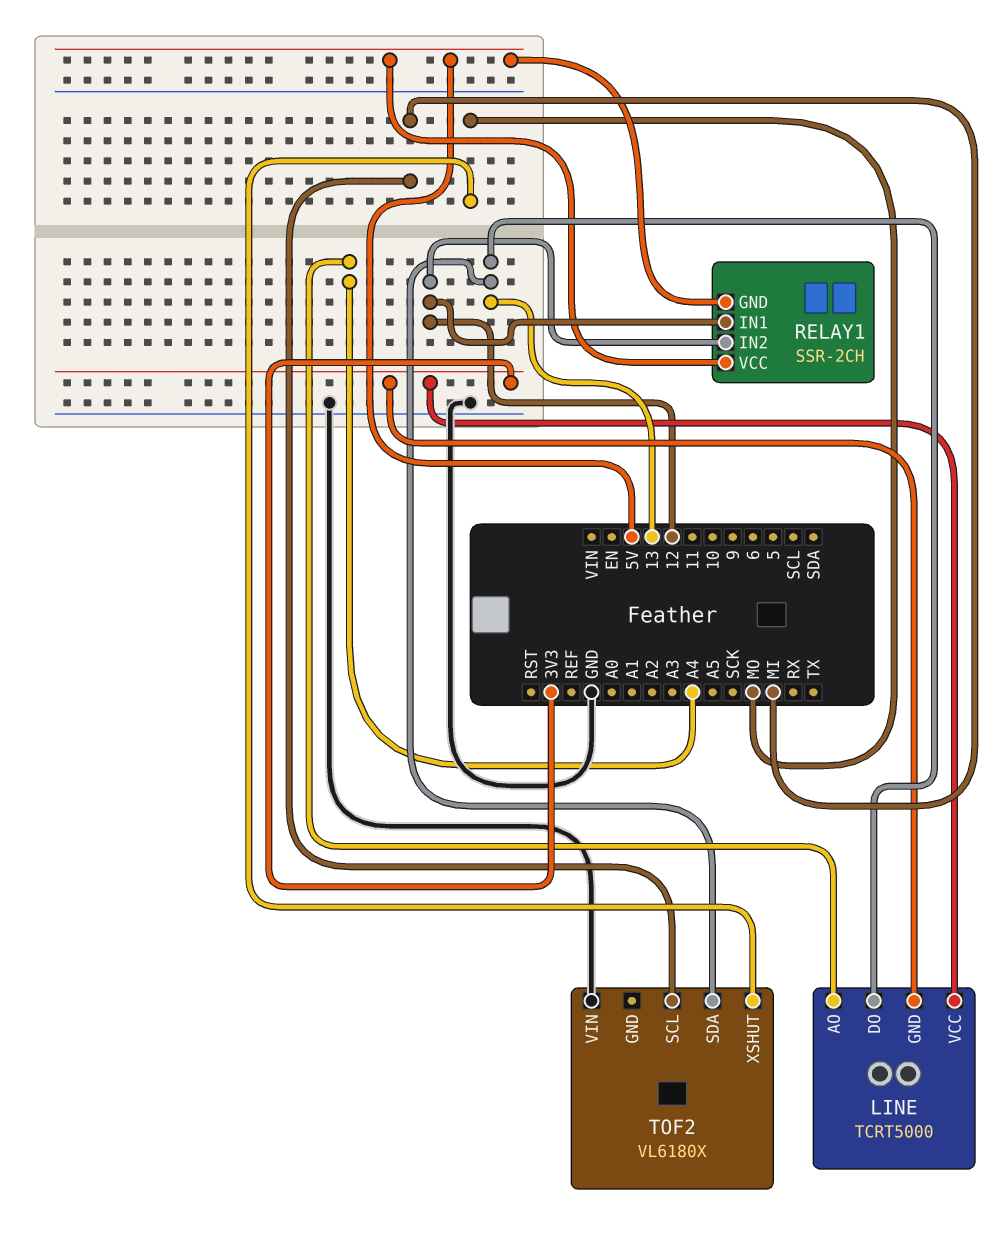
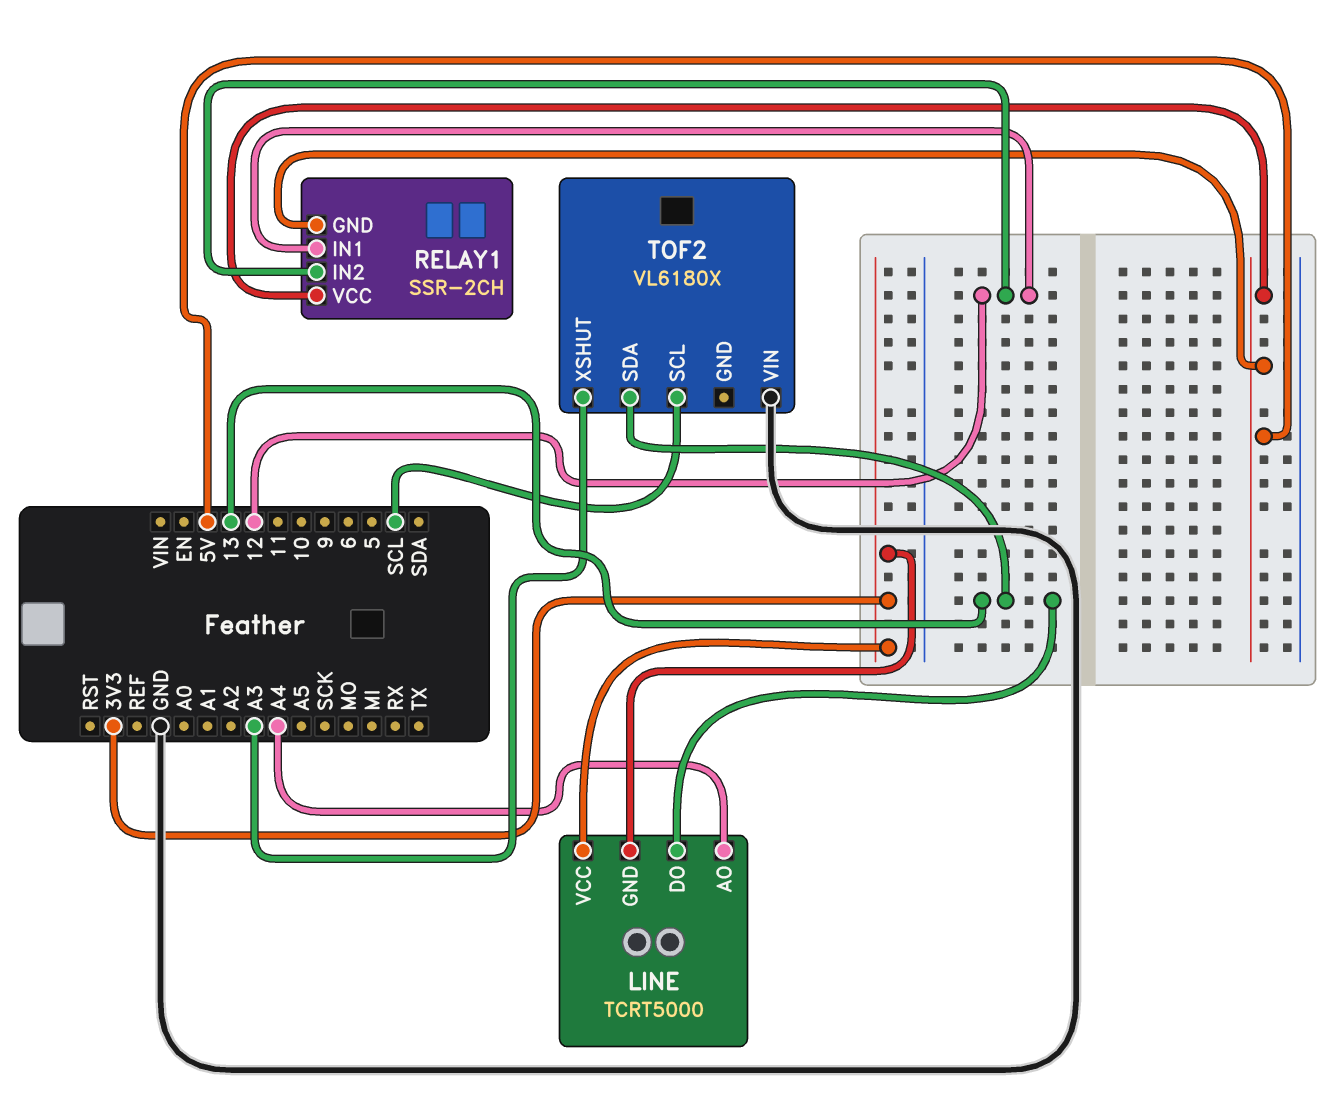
TOF2 pin SCL: MI -> SCL
TOF2 pin XSHUT: MO -> A3

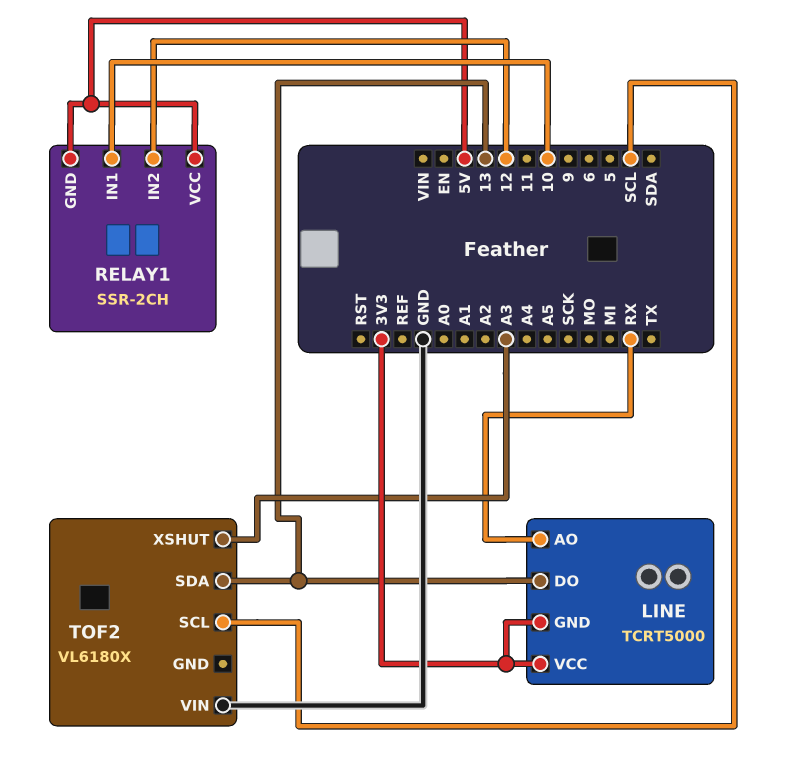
LINE pin AO: A4 -> RX
RELAY1 pin IN1: 12 -> 10

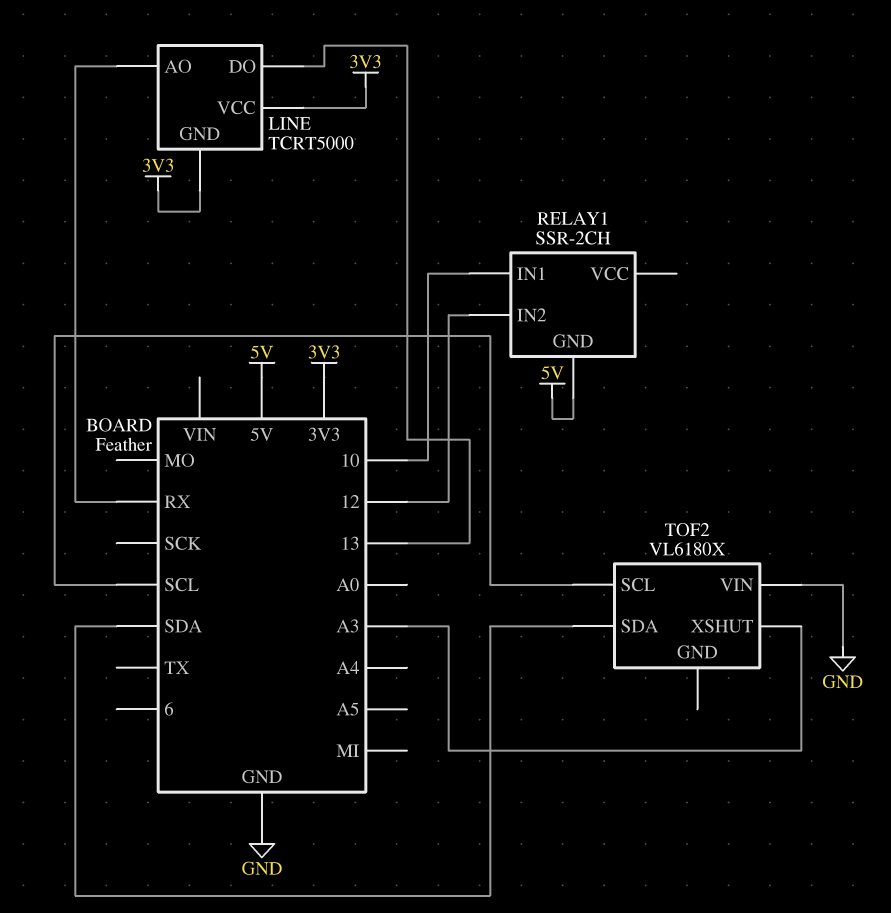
RELAY1 pin VCC: 5V -> none
TOF2 pin SDA: 13 -> SDA

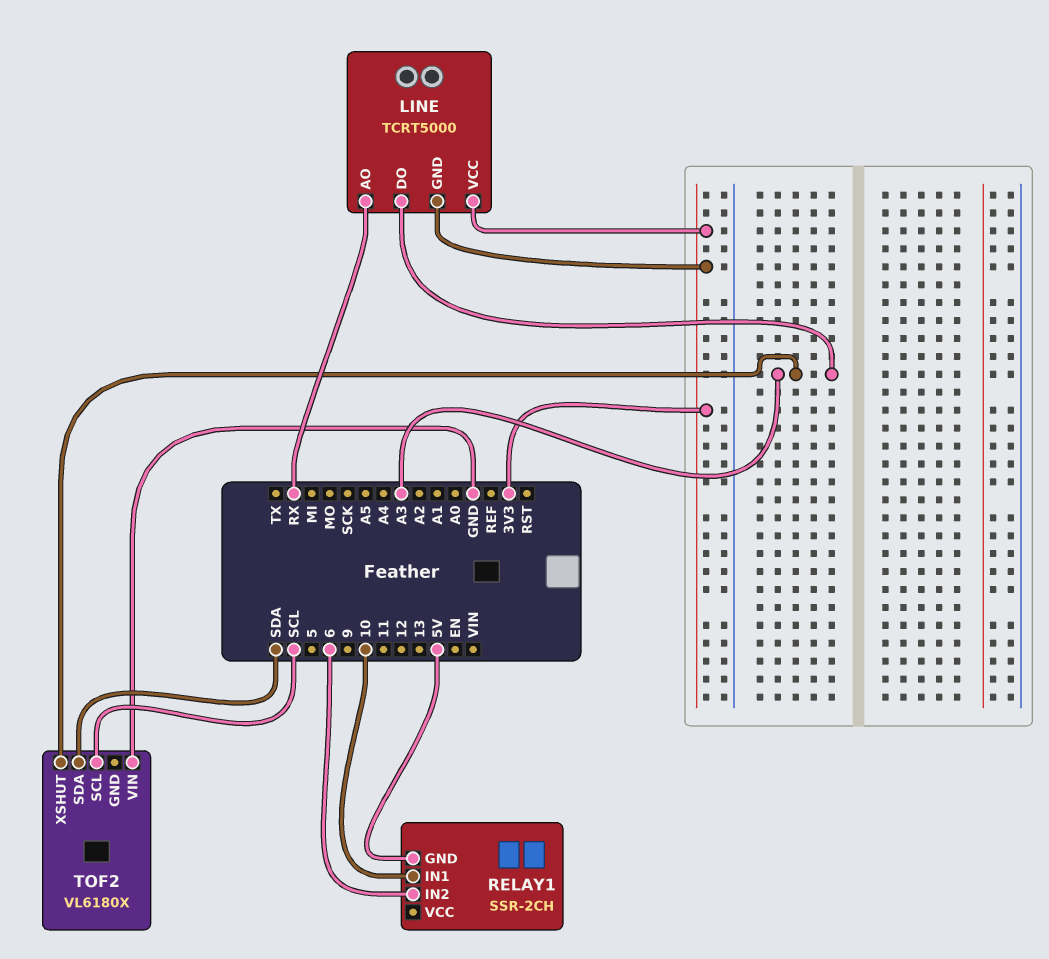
LINE pin DO: 13 -> A3
RELAY1 pin IN2: 12 -> 6

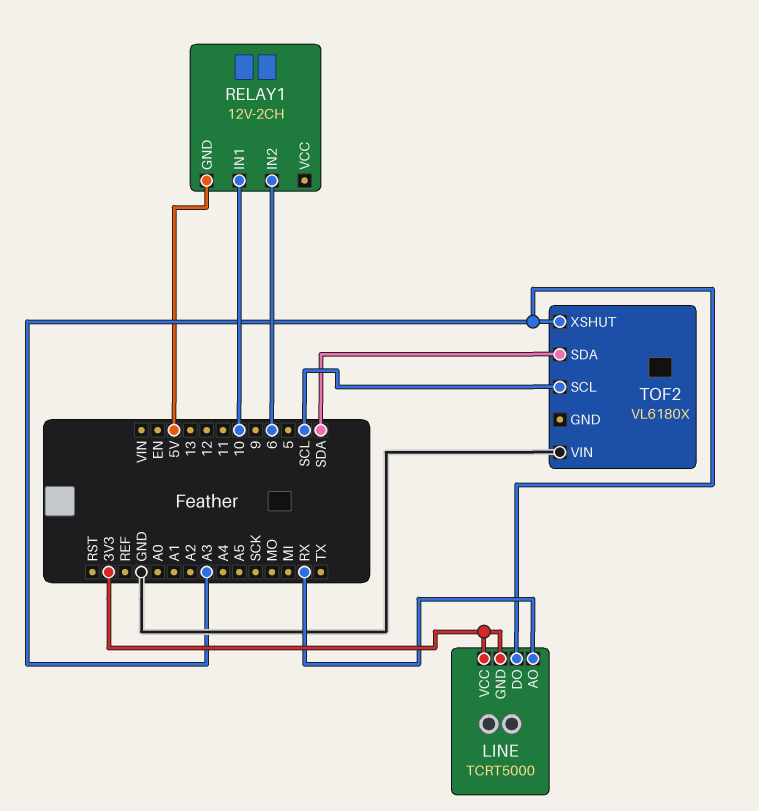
RELAY1: SSR-2CH -> 12V-2CH

